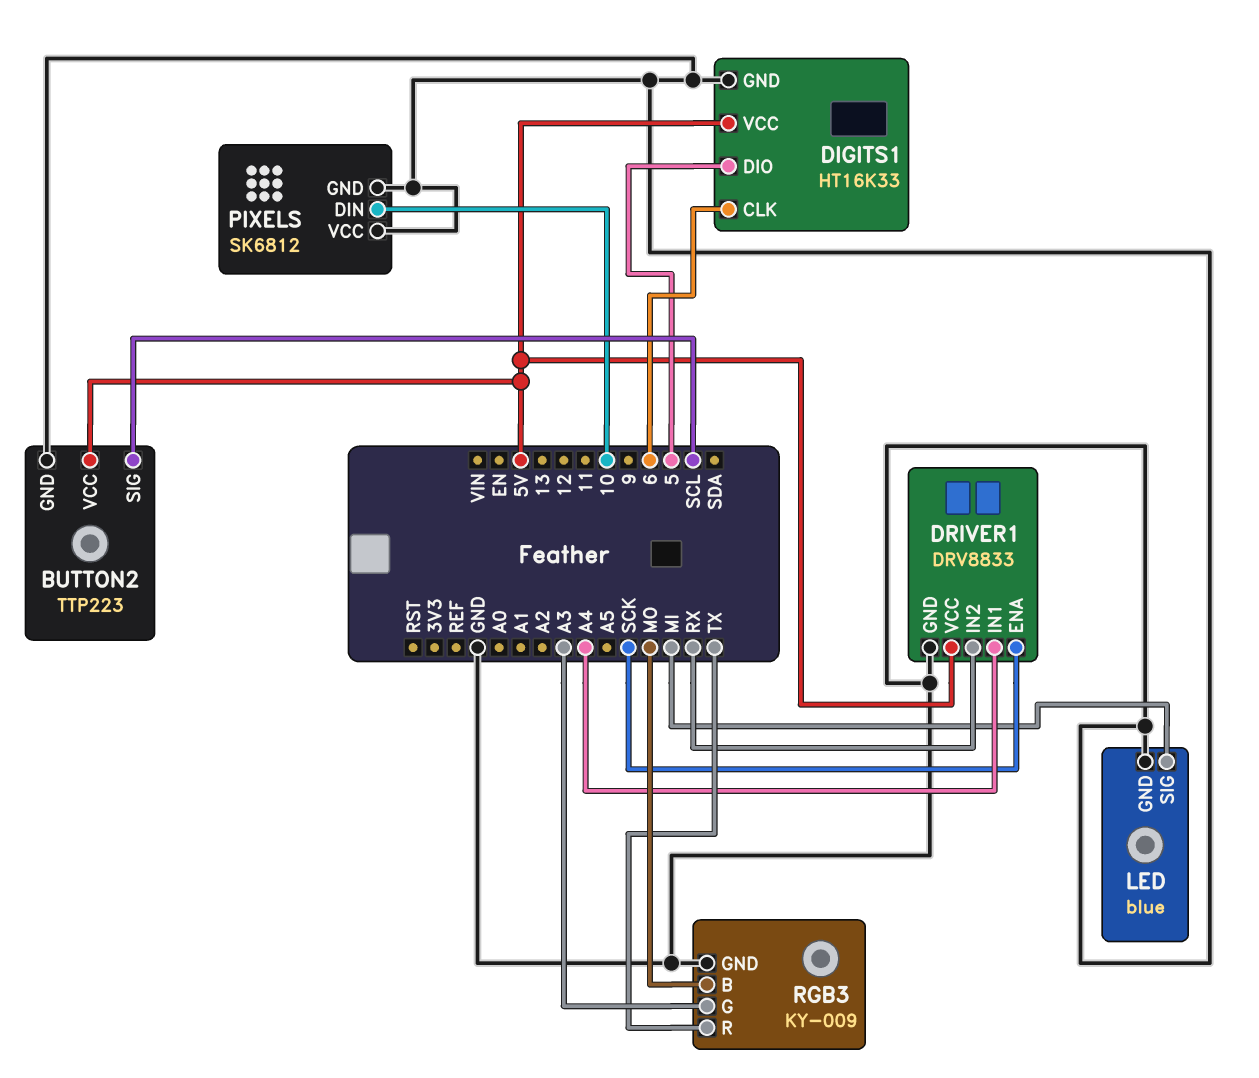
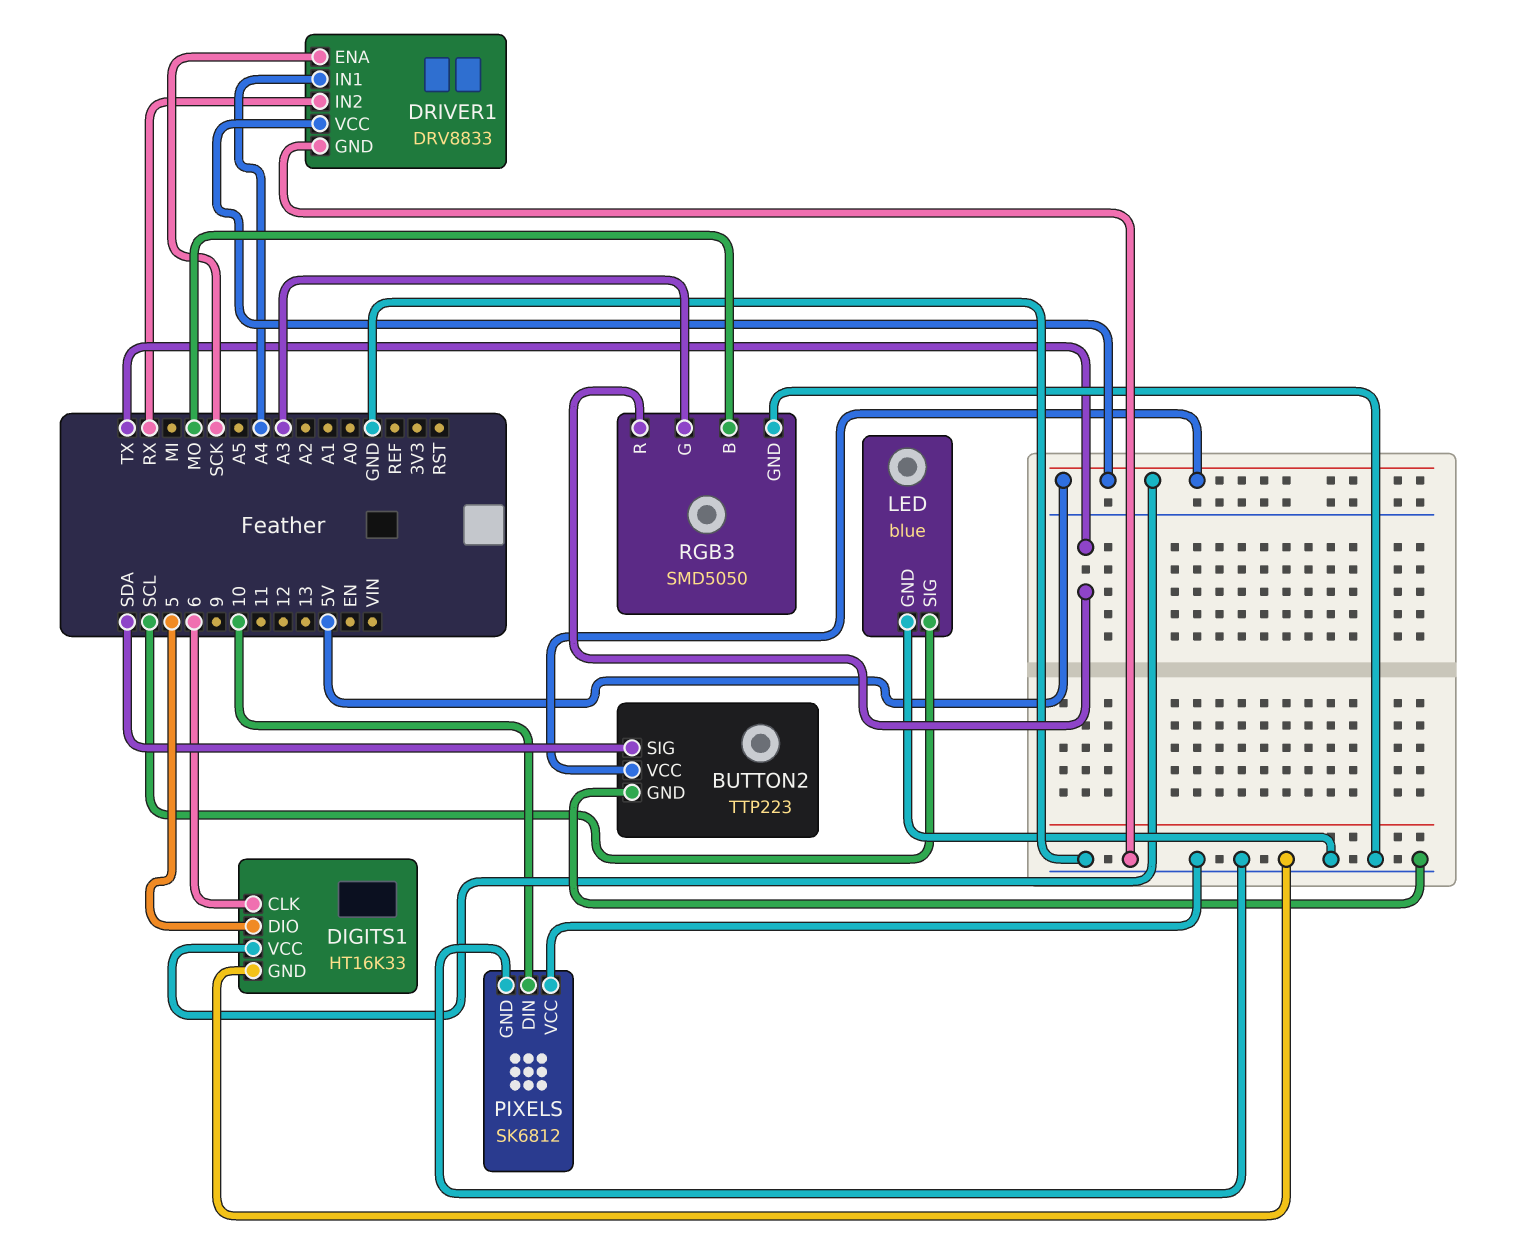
BUTTON2 pin SIG: SCL -> SDA
LED pin SIG: MI -> SCL
RGB3: KY-009 -> SMD5050

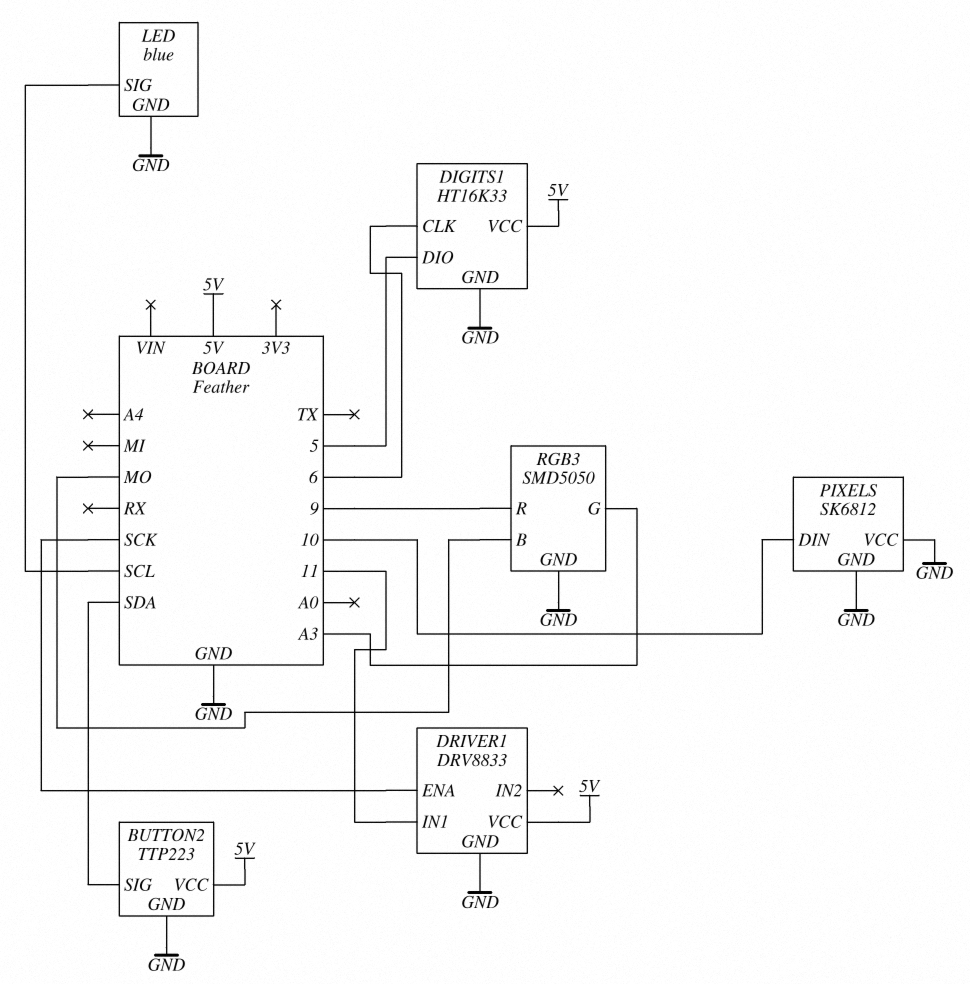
DRIVER1 pin IN1: A4 -> 11
DRIVER1 pin IN2: RX -> none
RGB3 pin R: TX -> 9

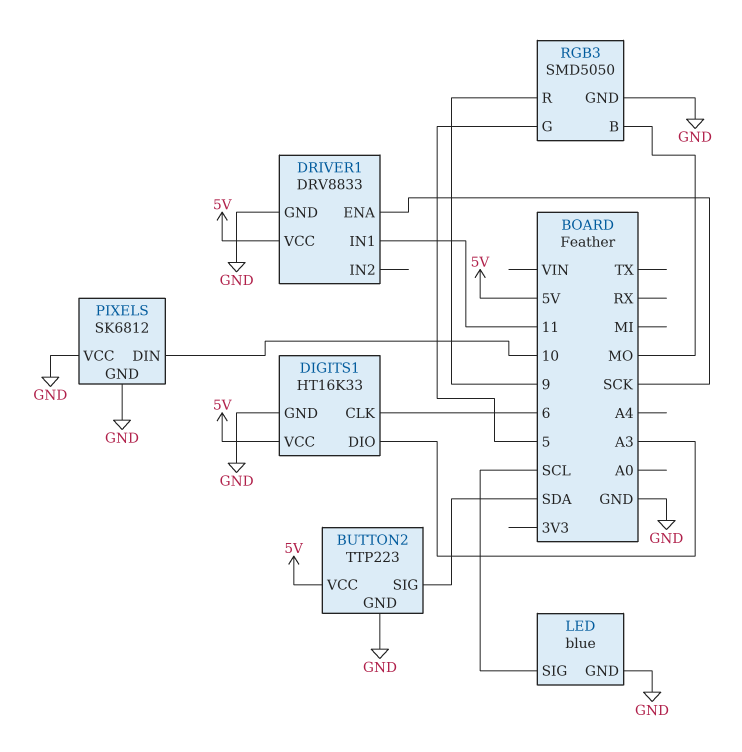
DIGITS1 pin DIO: 5 -> A3
RGB3 pin G: A3 -> 5

